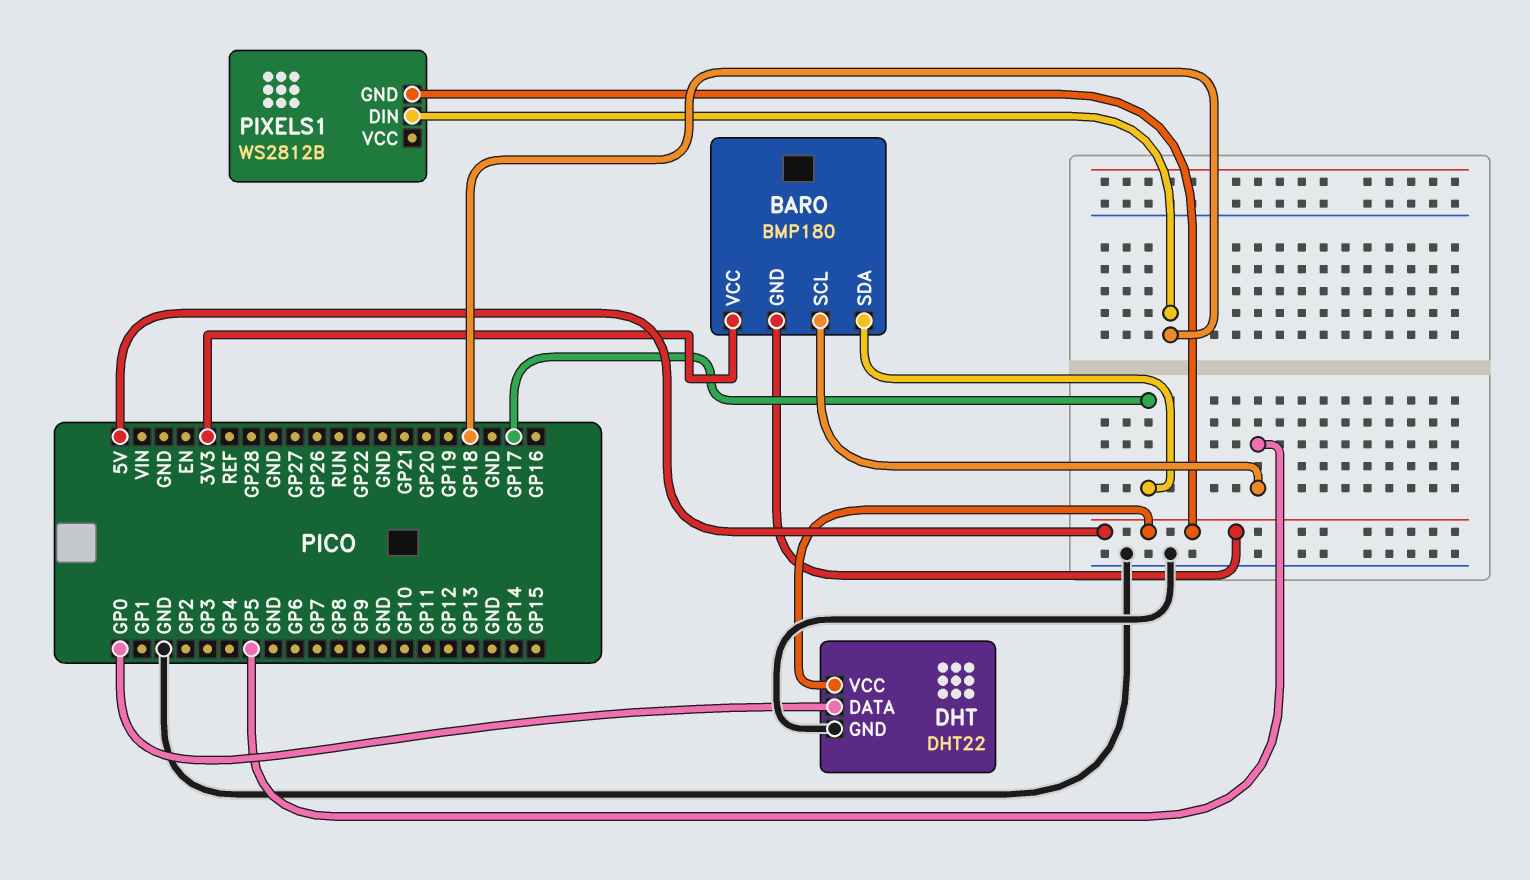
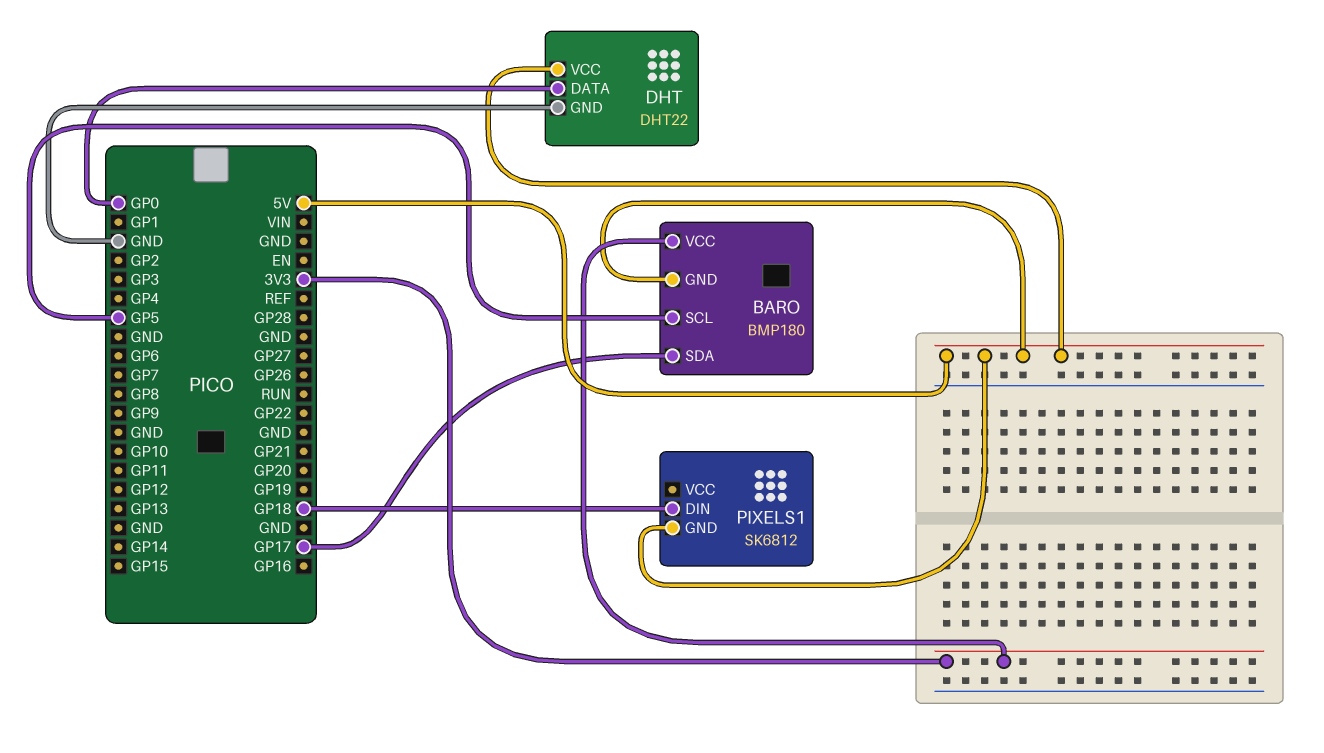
PIXELS1: WS2812B -> SK6812

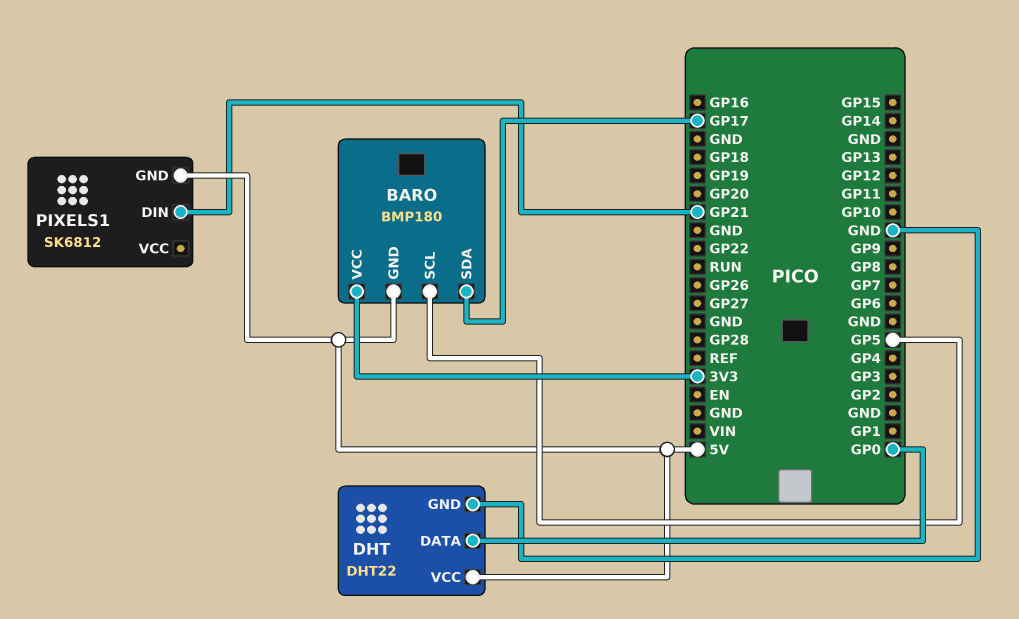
PIXELS1 pin DIN: GP18 -> GP21

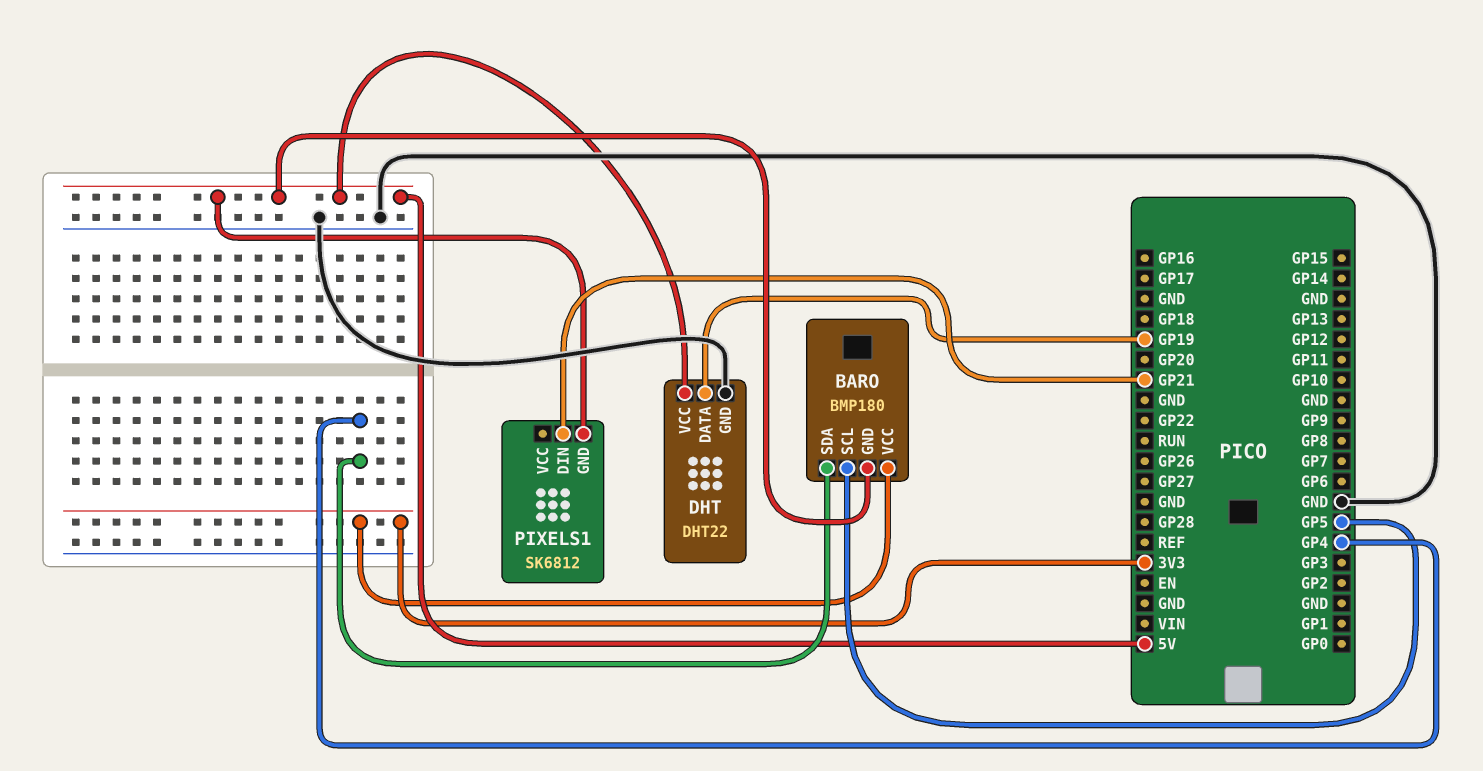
BARO pin SDA: GP17 -> GP4
DHT pin DATA: GP0 -> GP19

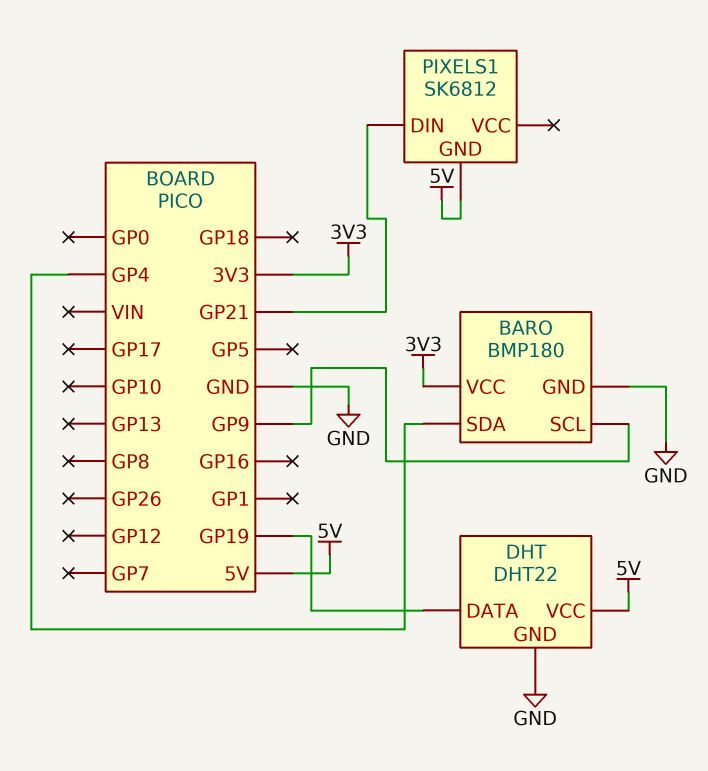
BARO pin GND: 5V -> GND
BARO pin SCL: GP5 -> GP9

